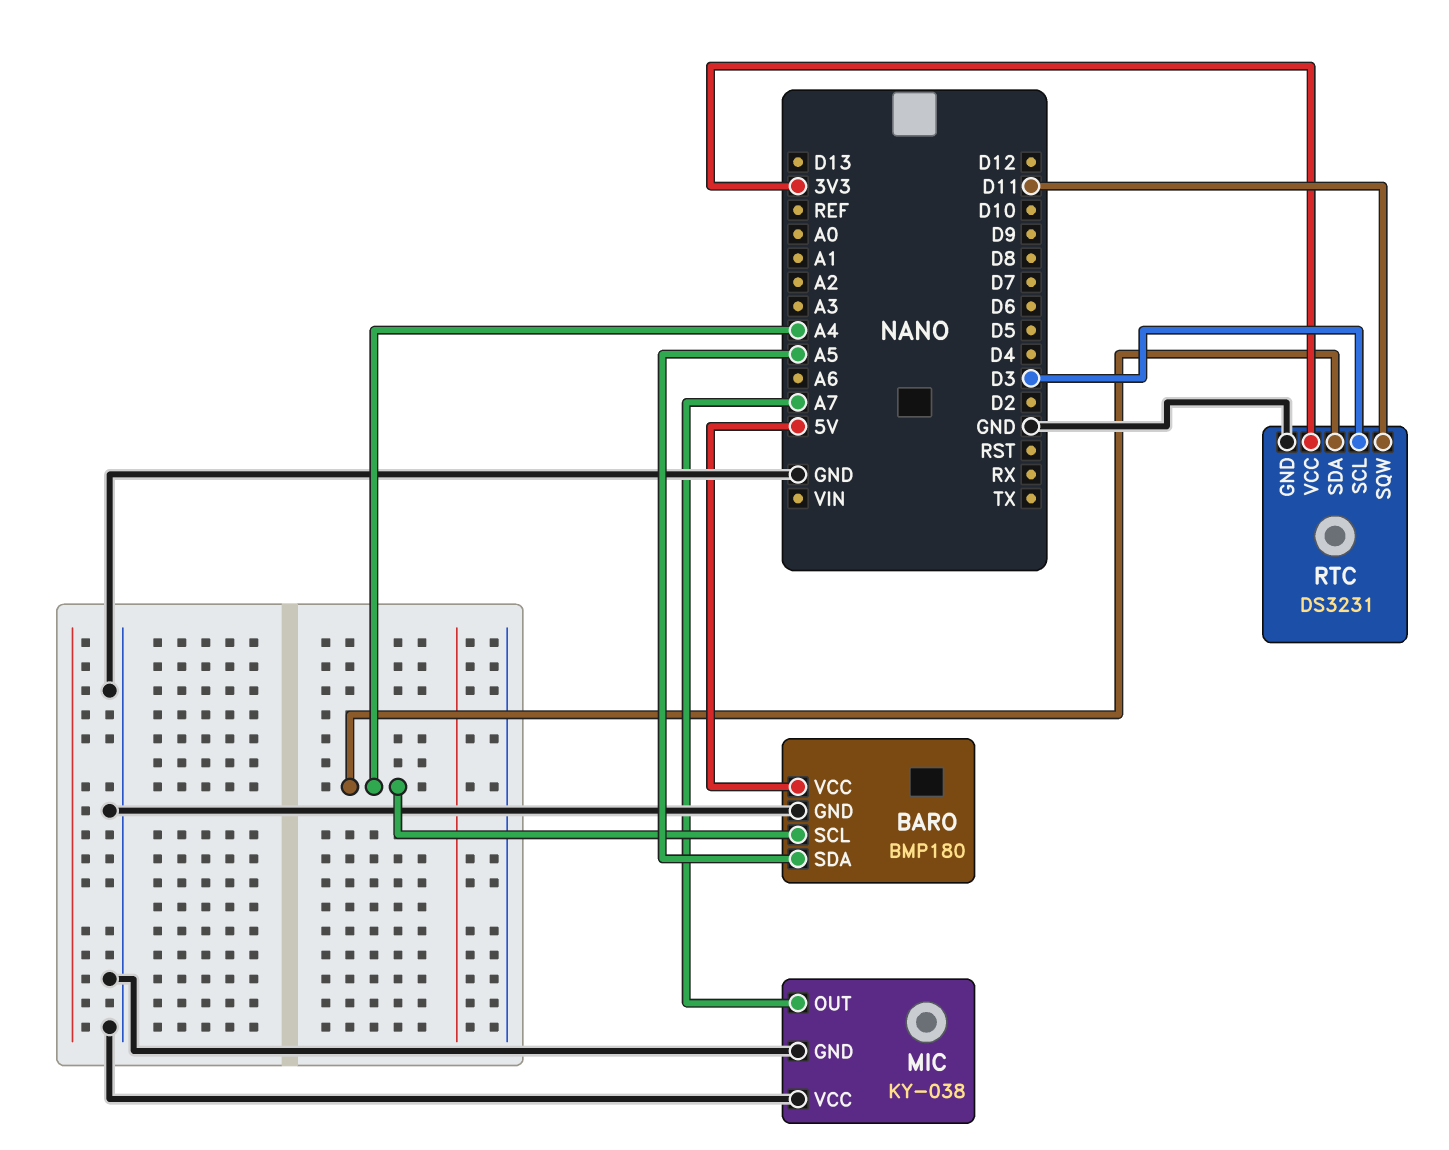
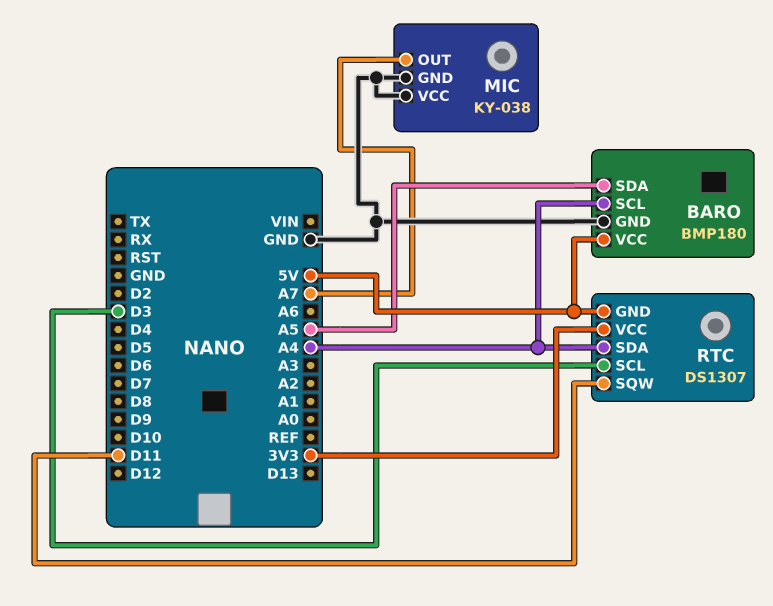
RTC: DS3231 -> DS1307
RTC pin GND: GND -> 5V

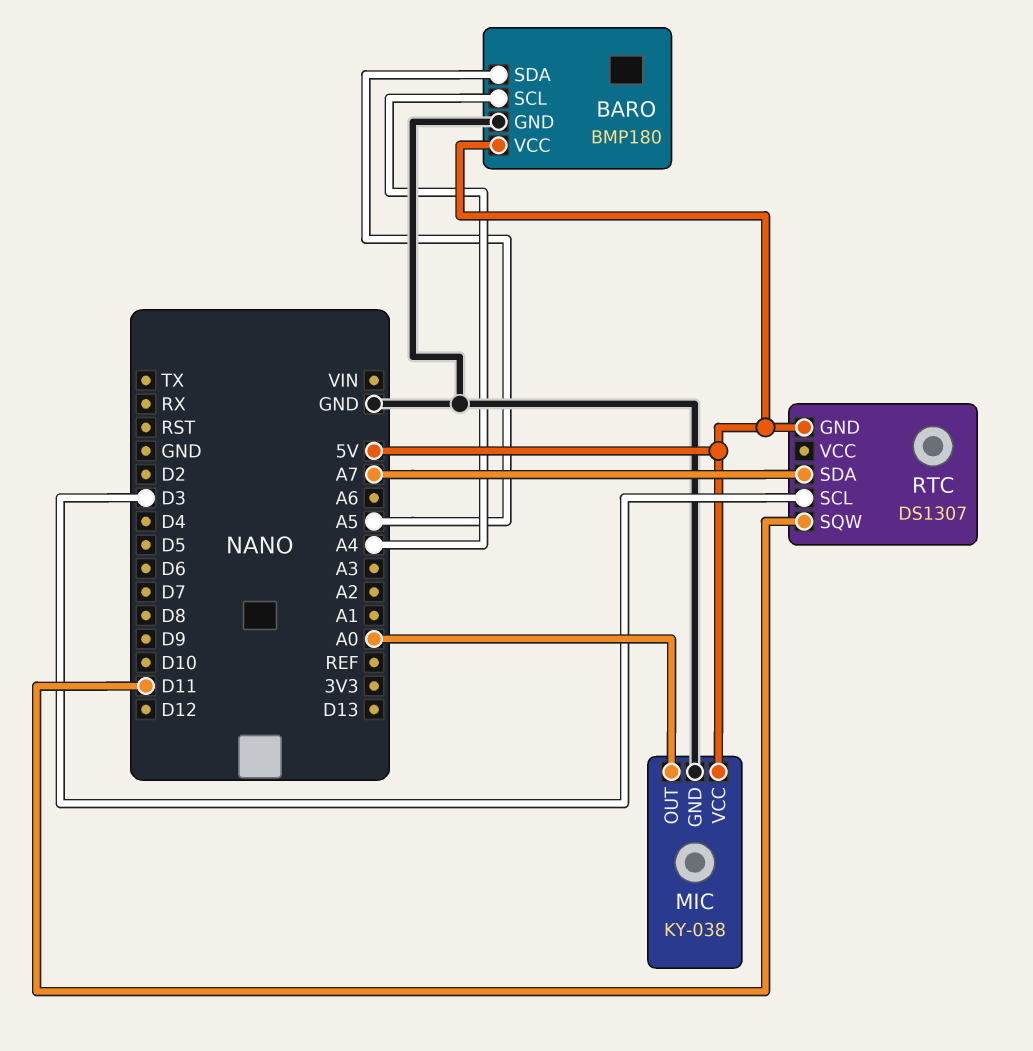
MIC pin OUT: A7 -> A0
MIC pin VCC: GND -> 5V
RTC pin SDA: A4 -> A7
RTC pin VCC: 3V3 -> none

